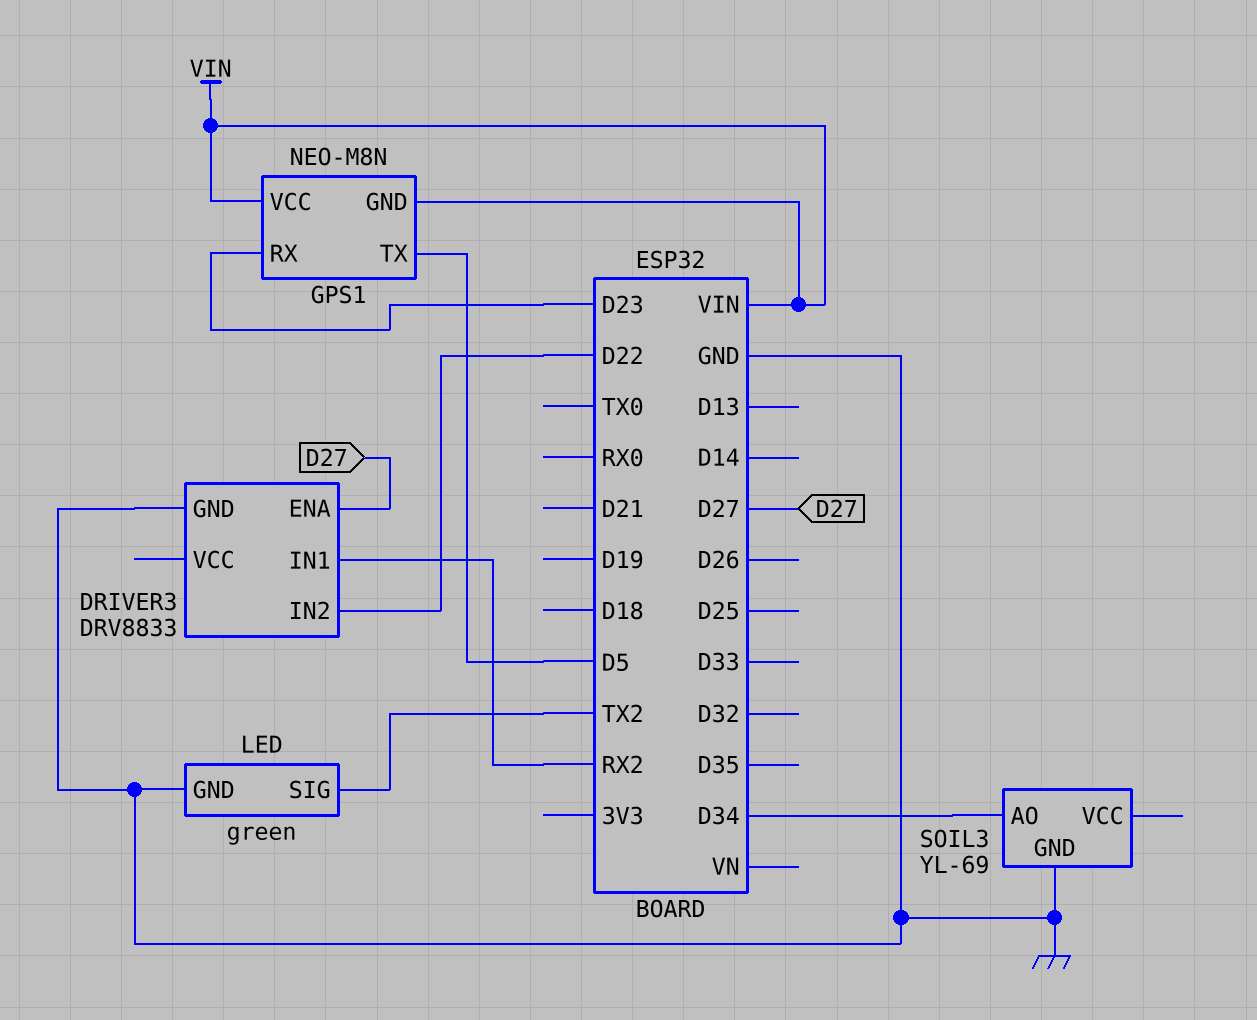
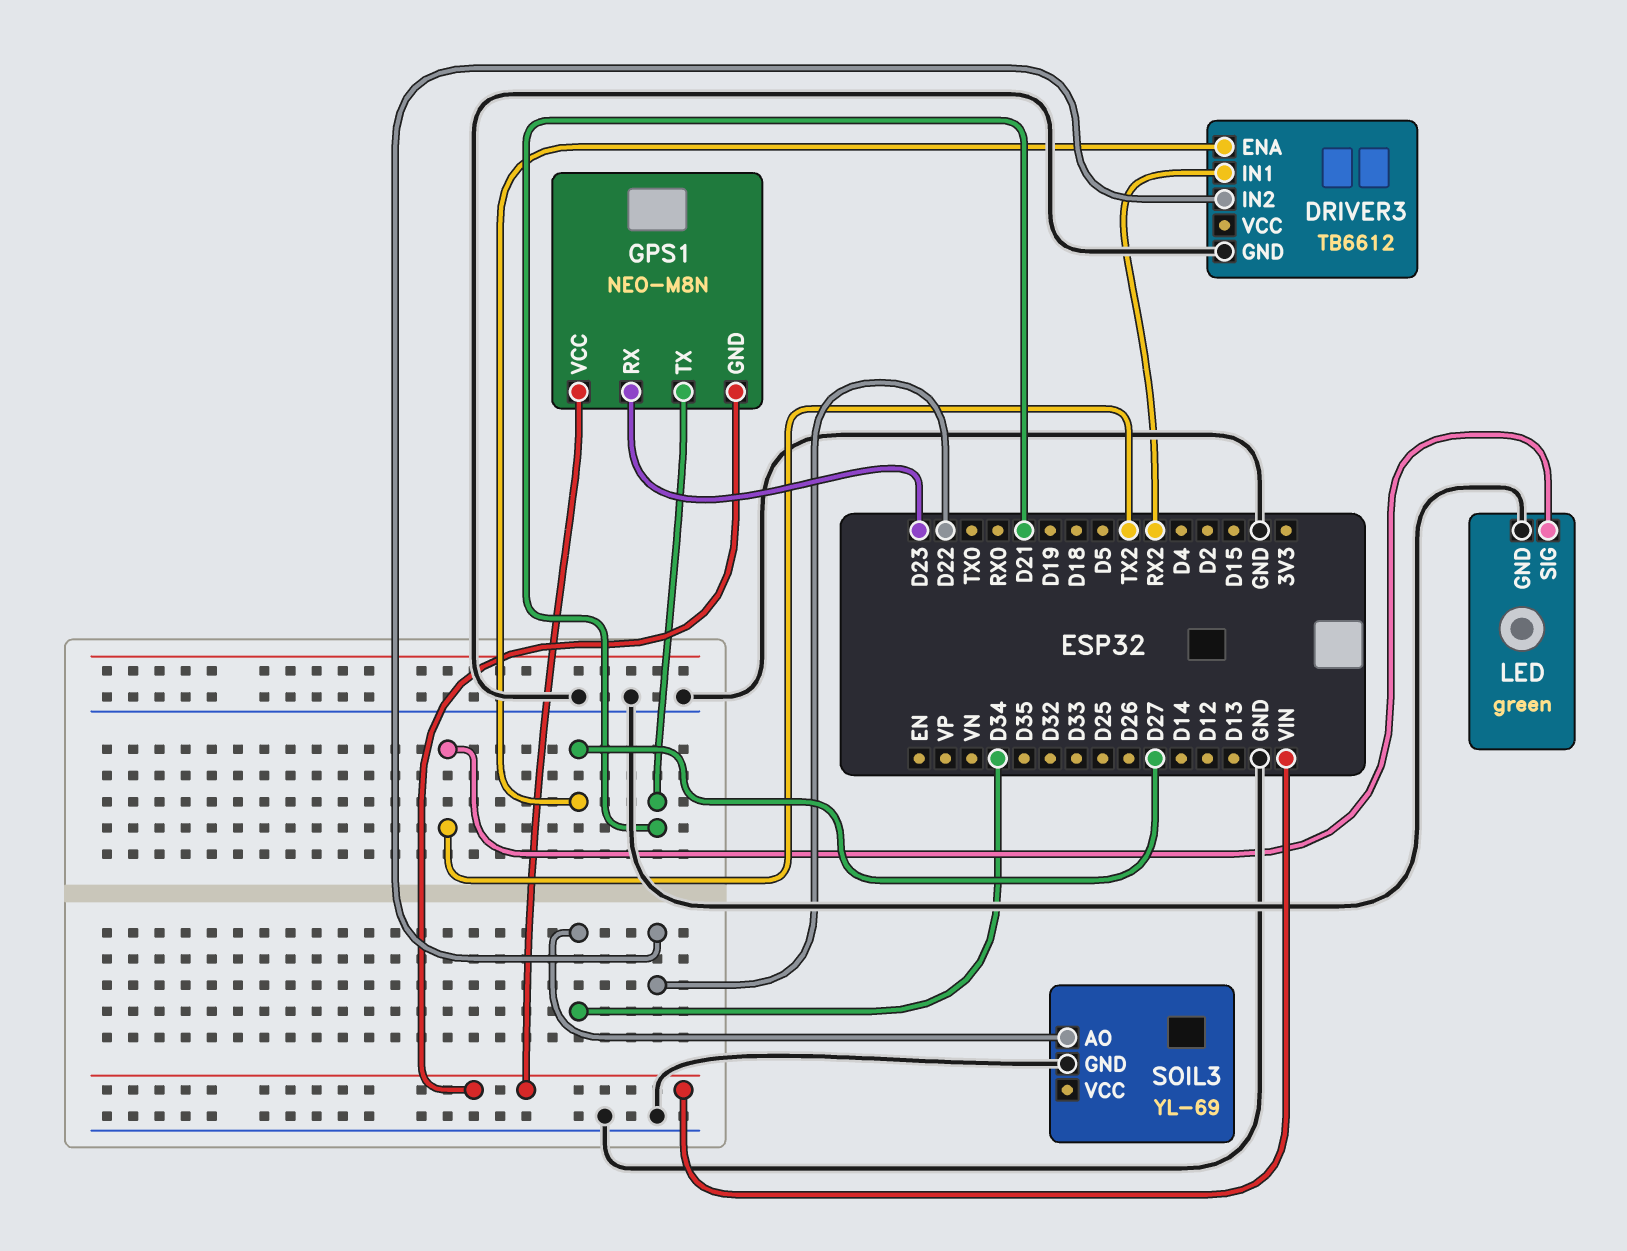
DRIVER3: DRV8833 -> TB6612
GPS1 pin TX: D5 -> D21

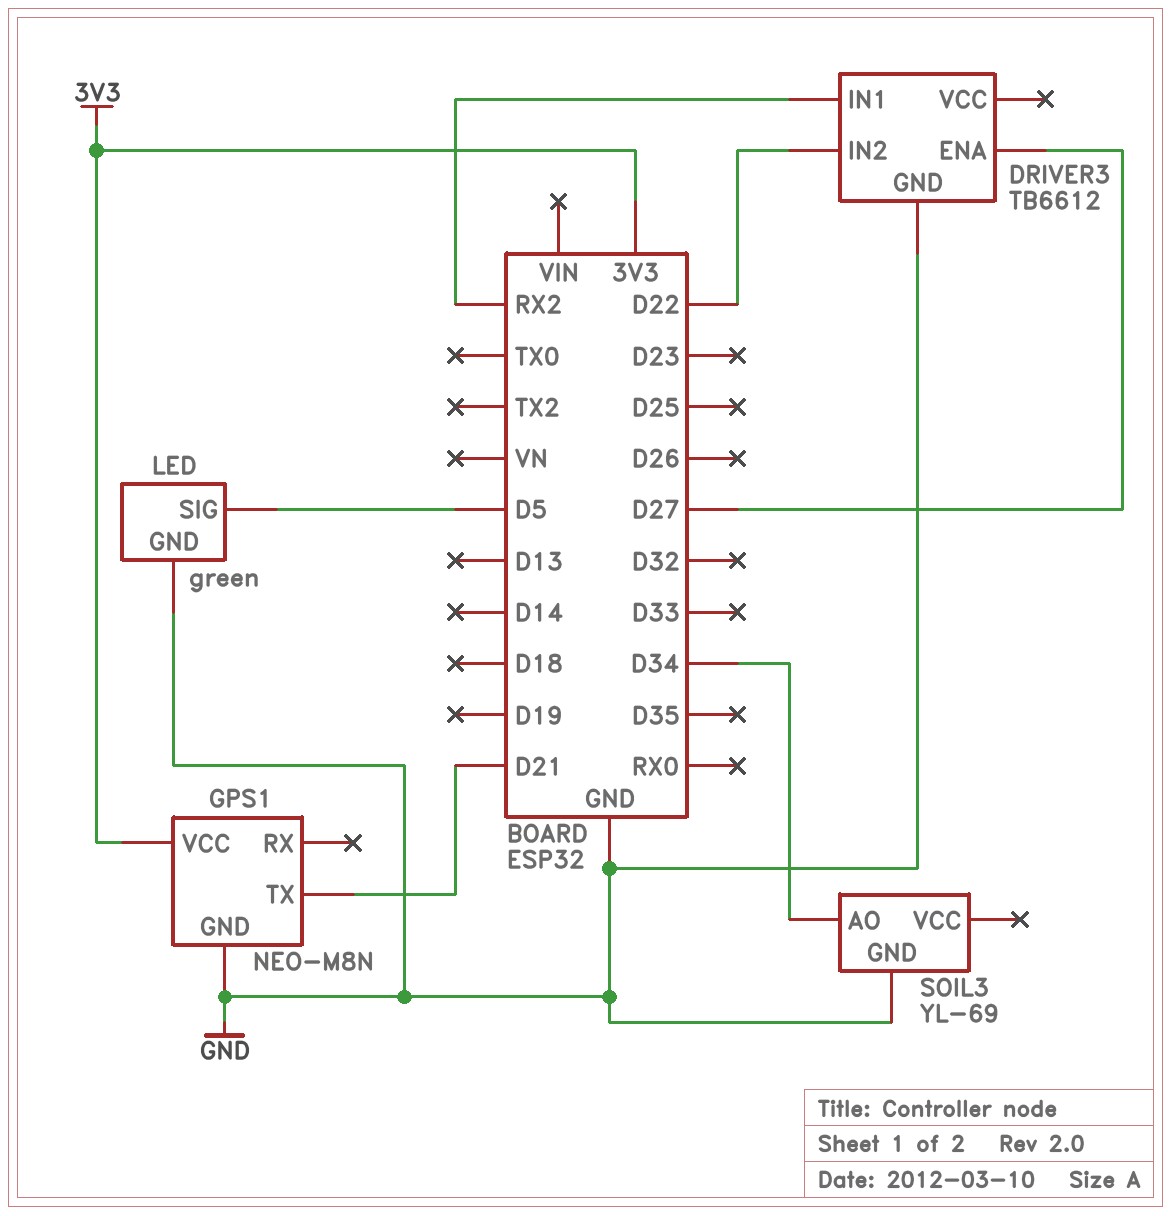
GPS1 pin GND: VIN -> GND
GPS1 pin RX: D23 -> none
GPS1 pin VCC: VIN -> 3V3
LED pin SIG: TX2 -> D5

